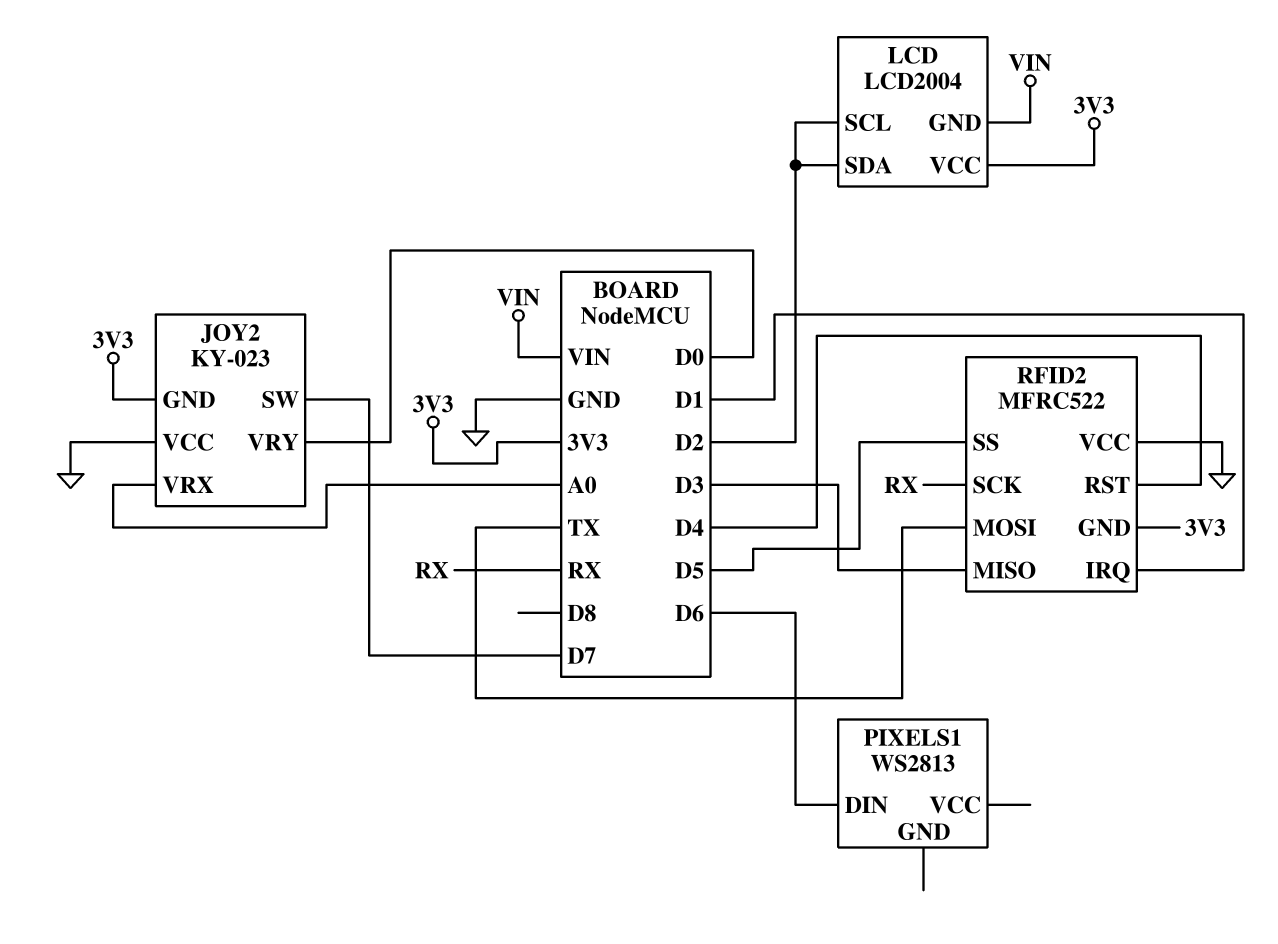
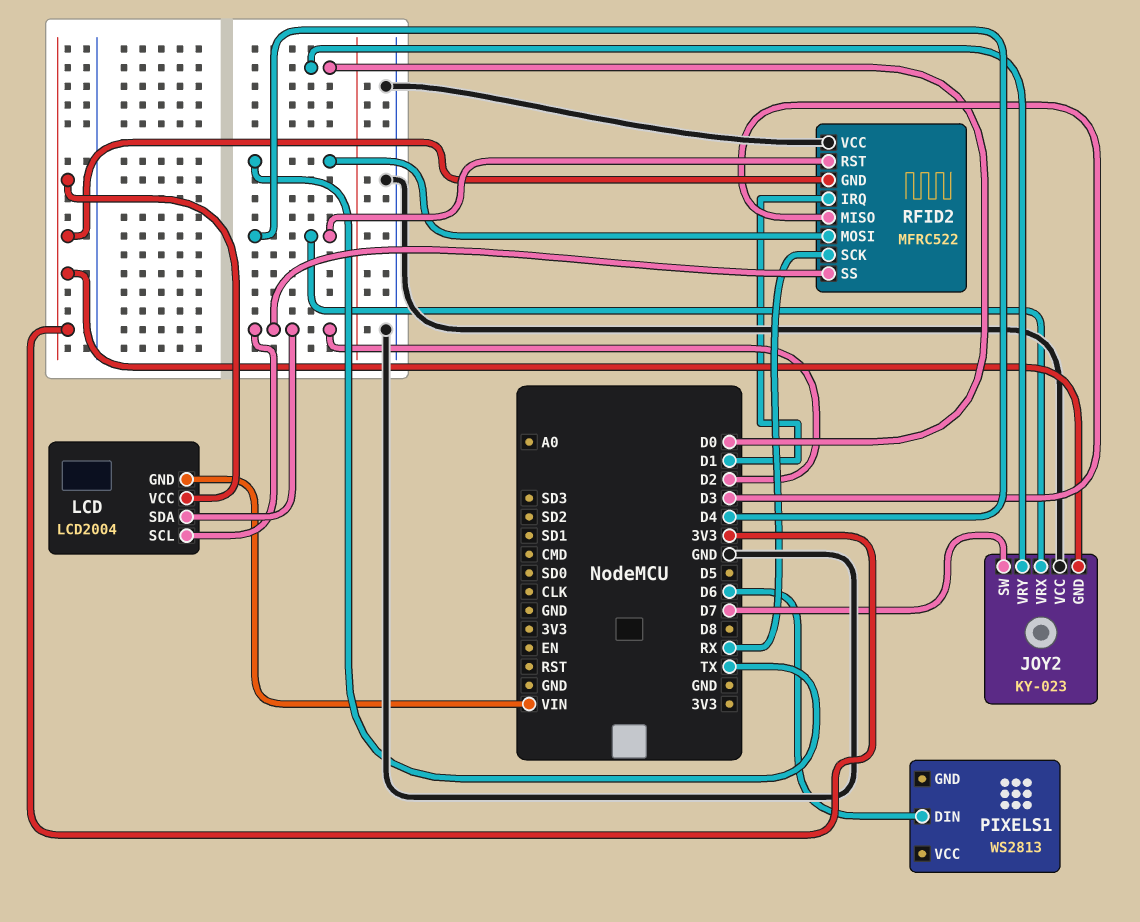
JOY2 pin VRX: A0 -> D4
RFID2 pin SS: D5 -> D2

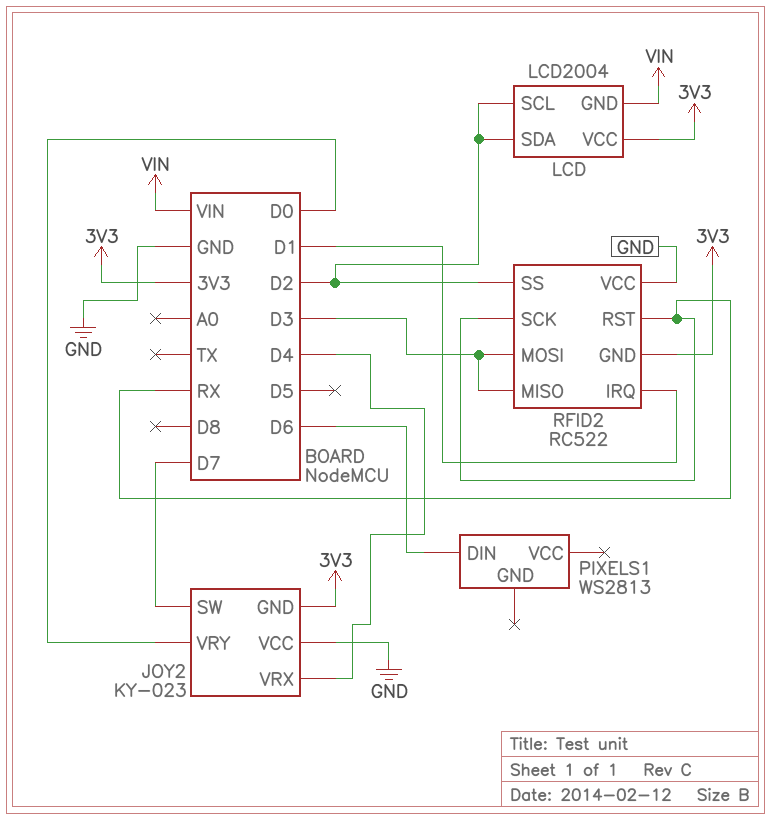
RFID2: MFRC522 -> RC522
RFID2 pin MOSI: TX -> D3
RFID2 pin RST: D4 -> RX

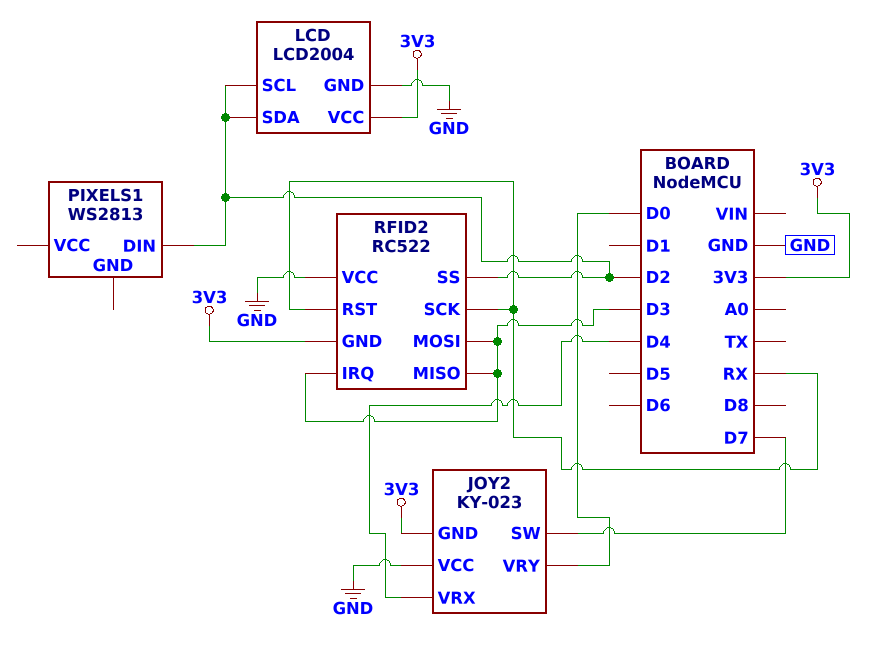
LCD pin GND: VIN -> GND
PIXELS1 pin DIN: D6 -> D2
RFID2 pin IRQ: D1 -> D3

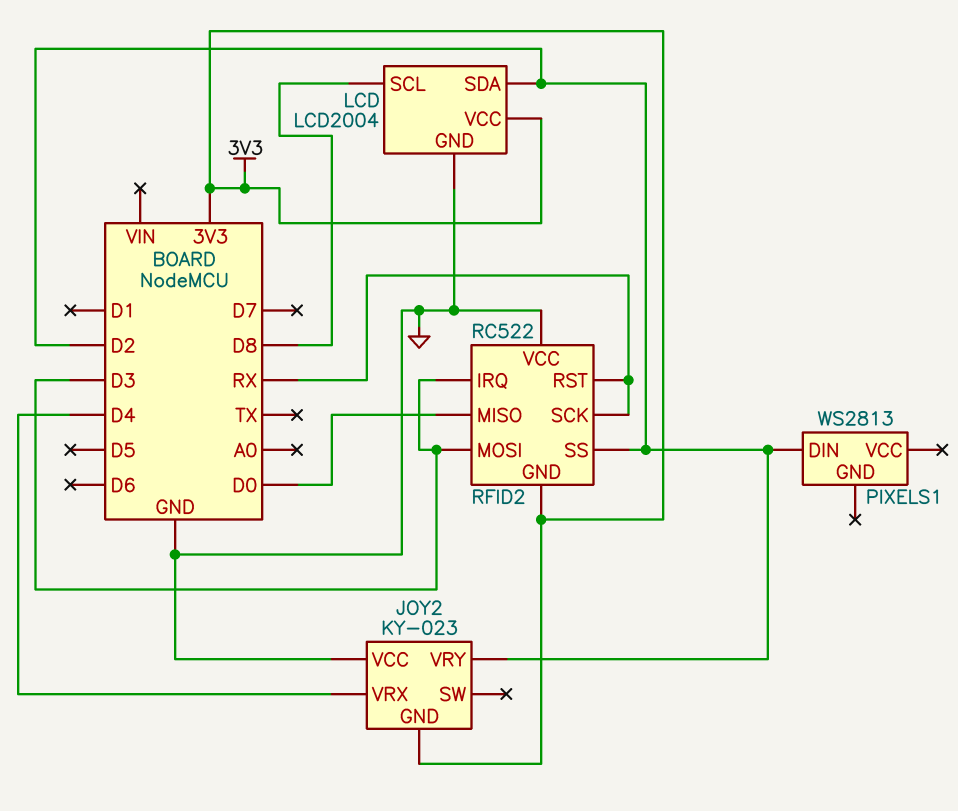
JOY2 pin SW: D7 -> none
JOY2 pin VRY: D0 -> D2
LCD pin SCL: D2 -> D8
RFID2 pin MISO: D3 -> D0

